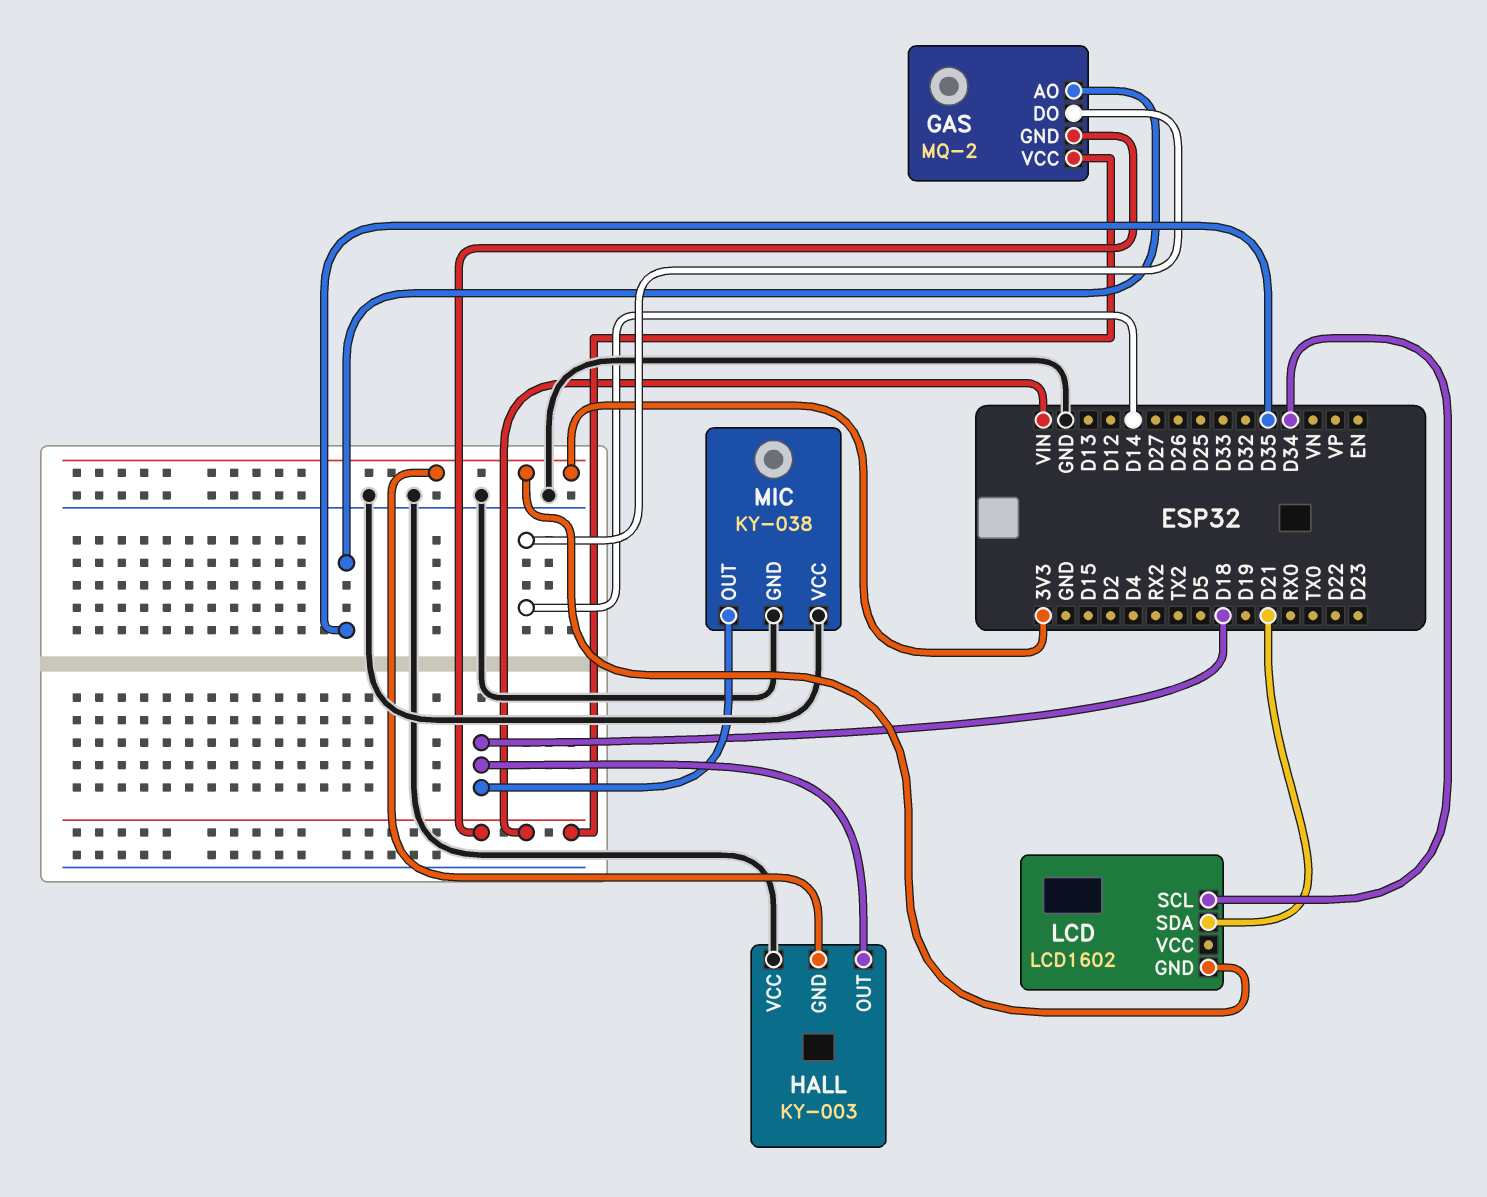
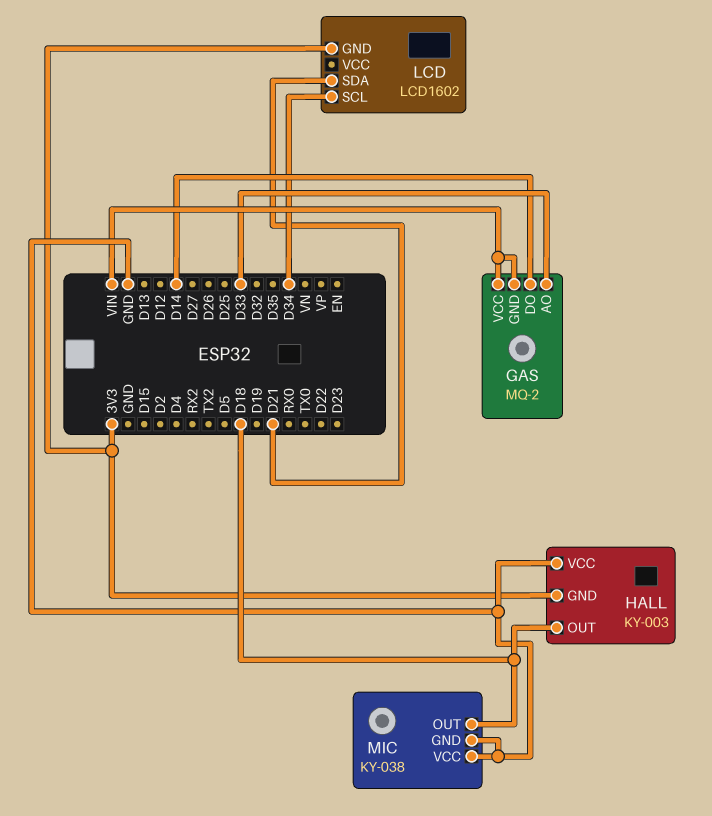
GAS pin AO: D35 -> D33

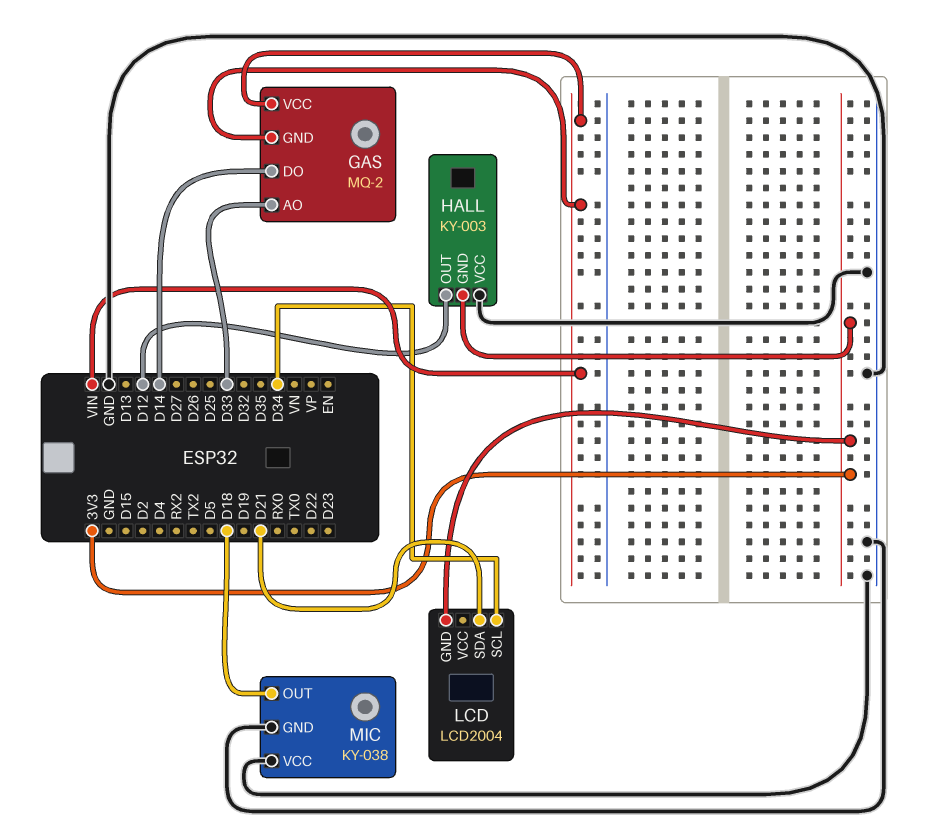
HALL pin OUT: D18 -> D12
LCD: LCD1602 -> LCD2004

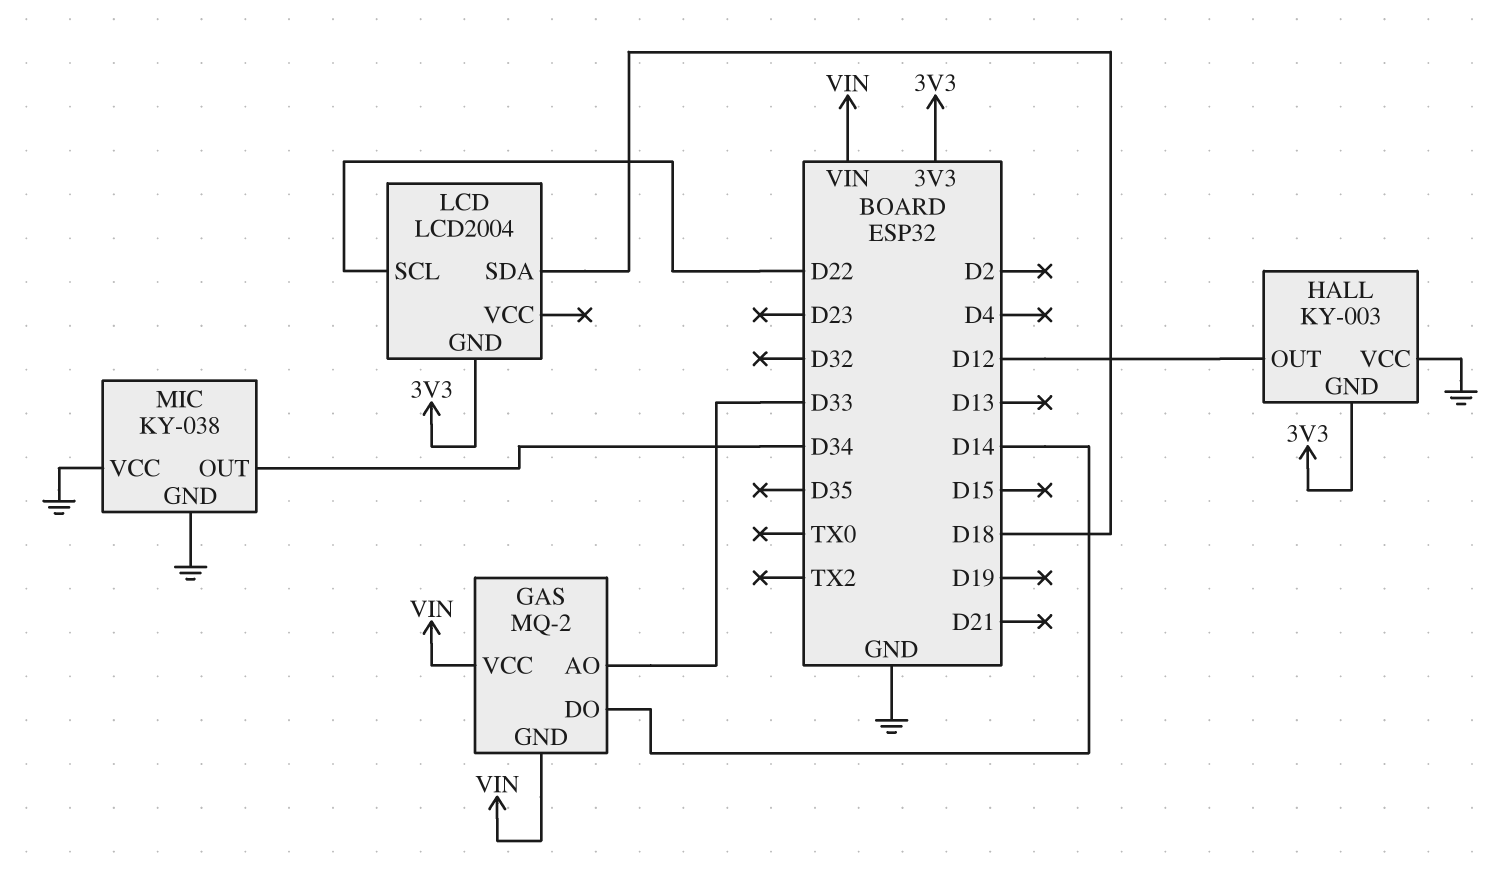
LCD pin SCL: D34 -> D22
LCD pin SDA: D21 -> D18
MIC pin OUT: D18 -> D34

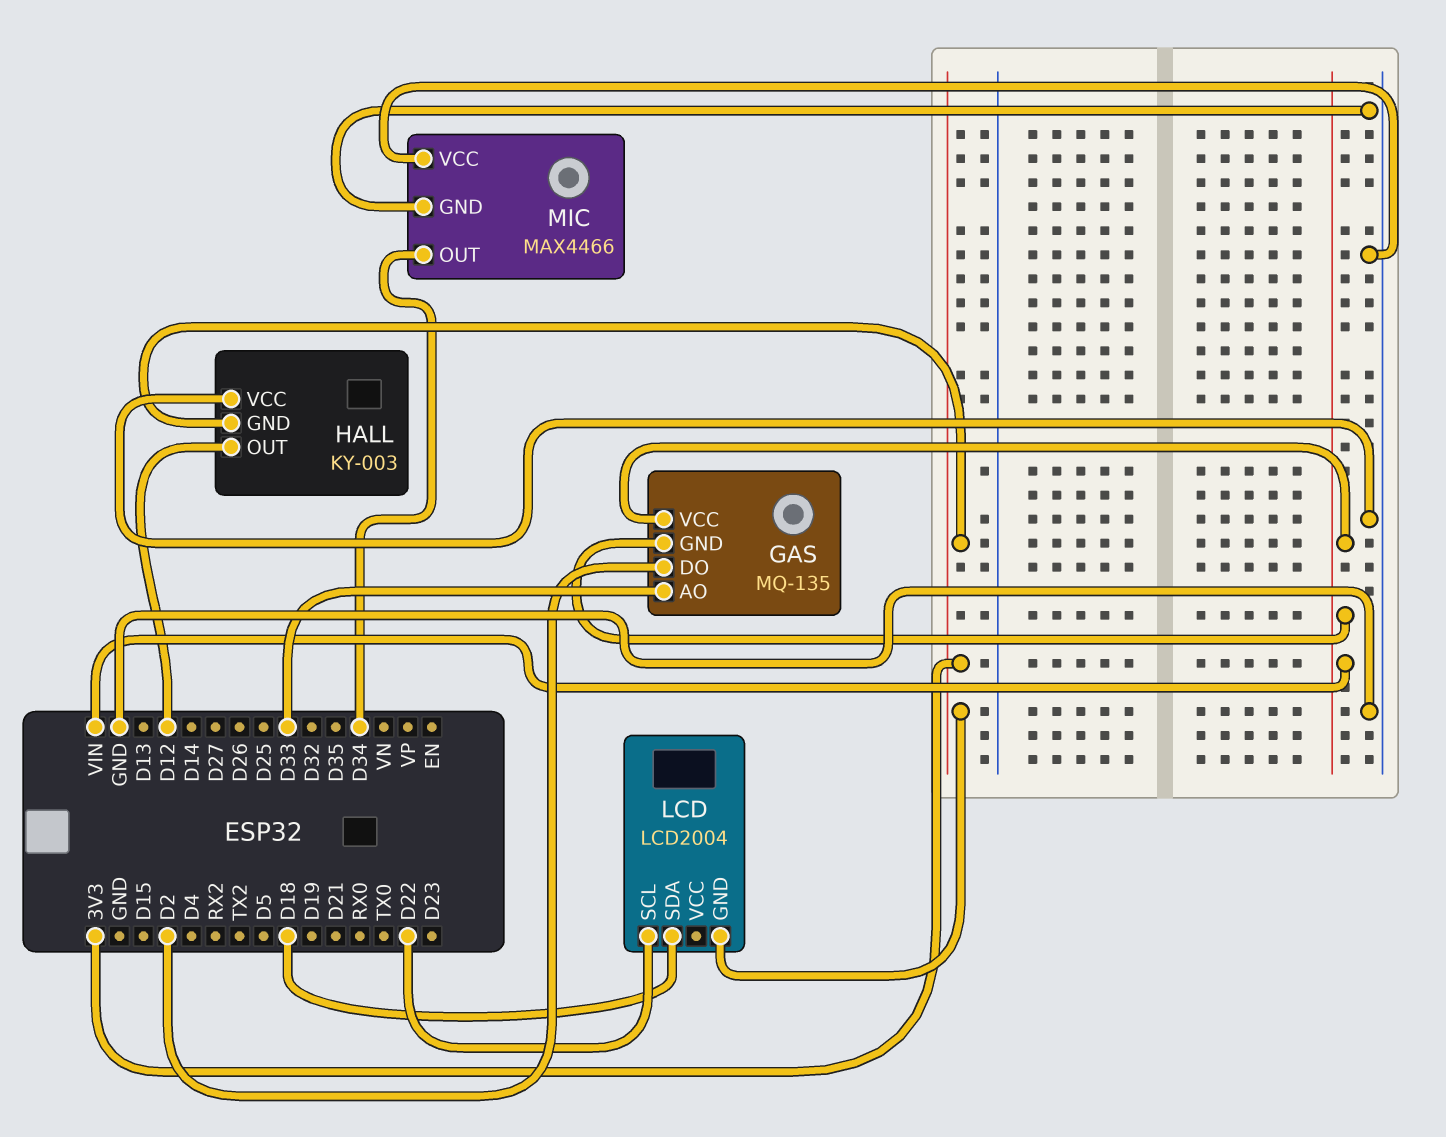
GAS: MQ-2 -> MQ-135
GAS pin DO: D14 -> D2
MIC: KY-038 -> MAX4466

